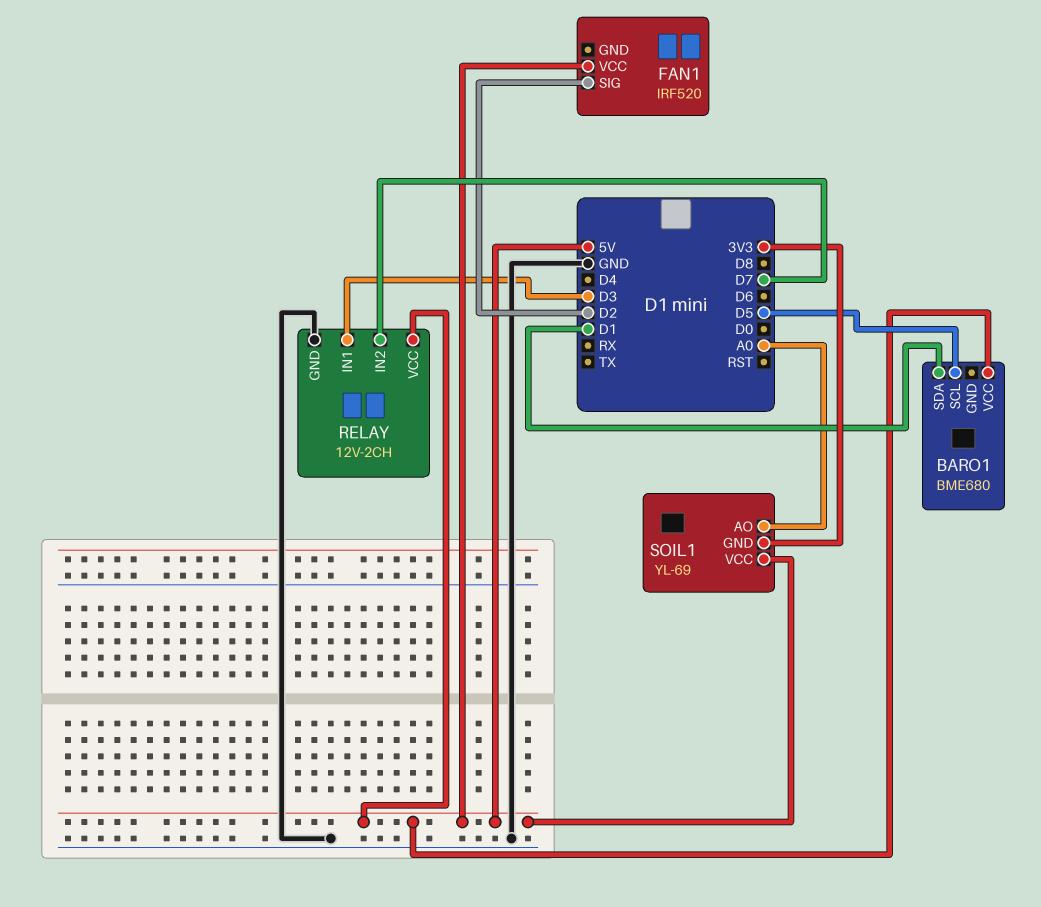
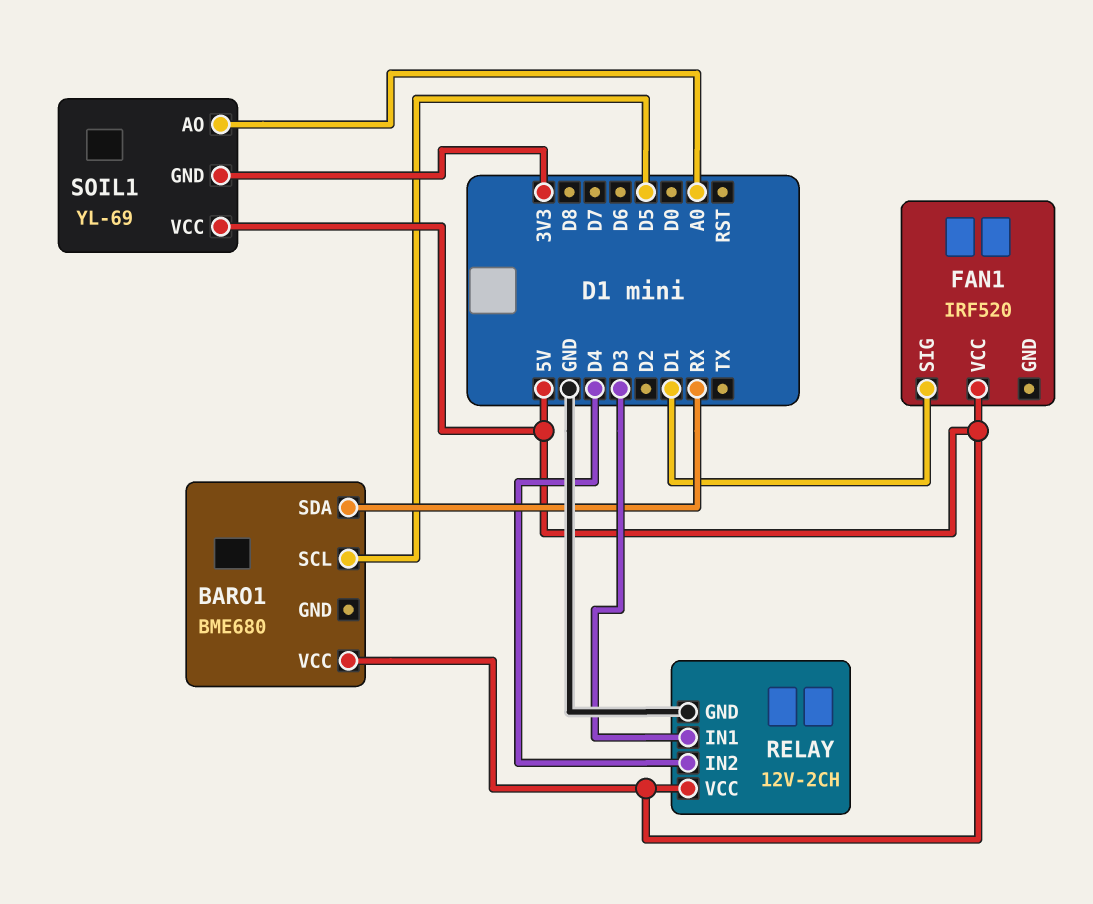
BARO1 pin SDA: D1 -> RX
FAN1 pin SIG: D2 -> D1
RELAY pin IN2: D7 -> D4

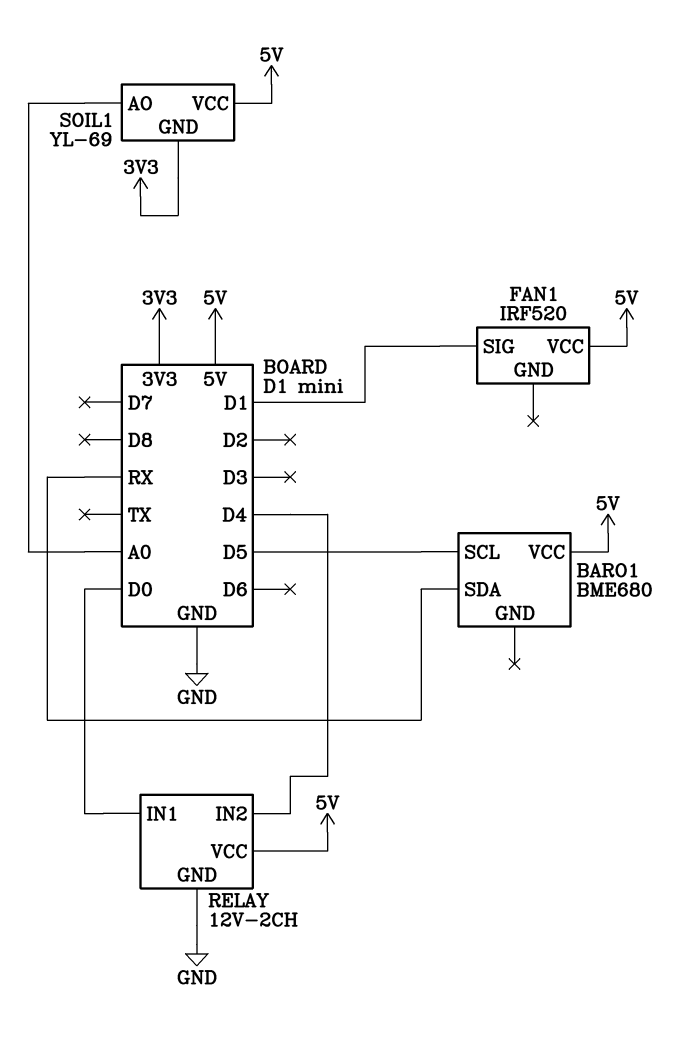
RELAY pin IN1: D3 -> D0

